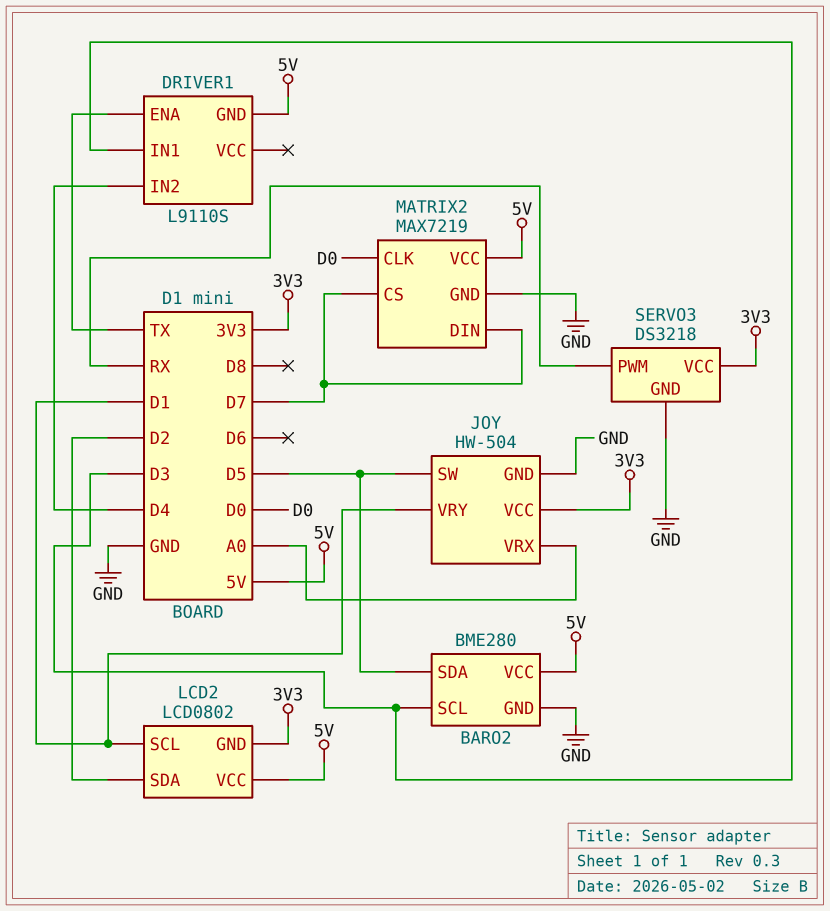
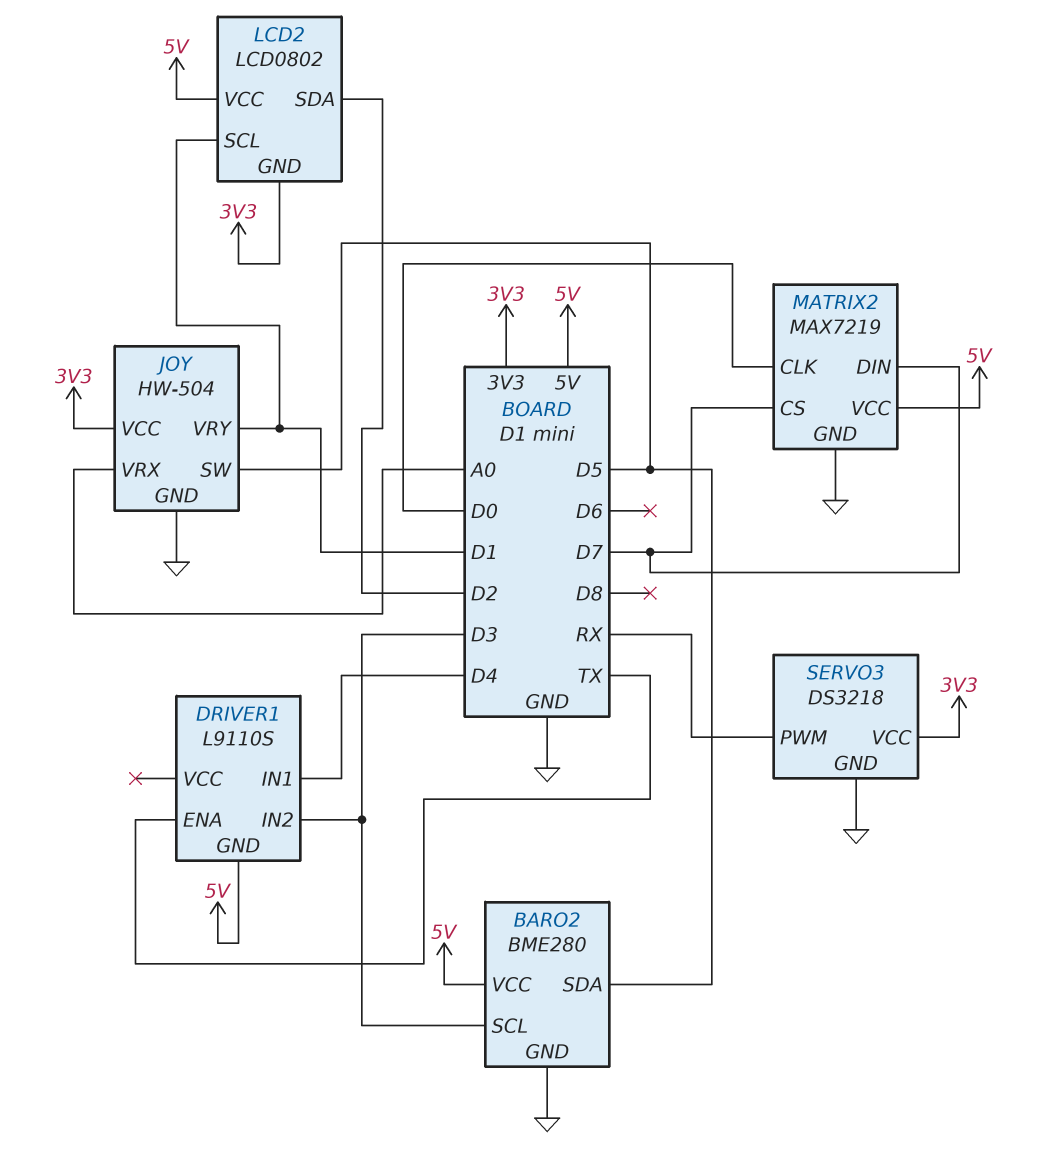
DRIVER1 pin IN1: D3 -> D4
DRIVER1 pin IN2: D4 -> D3

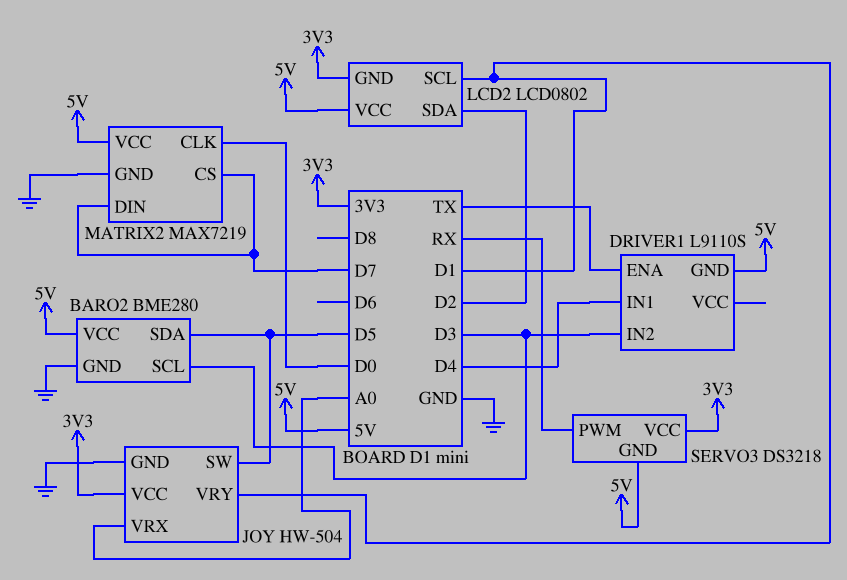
SERVO3 pin GND: GND -> 5V

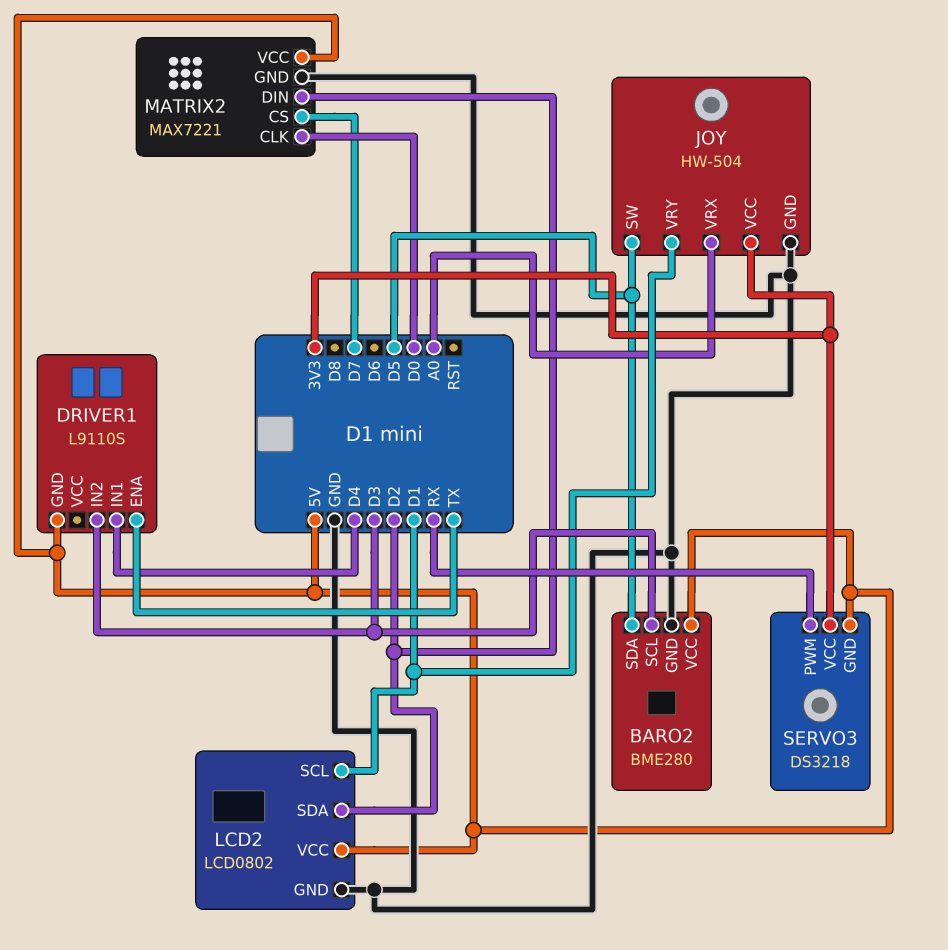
LCD2 pin GND: 3V3 -> GND
MATRIX2: MAX7219 -> MAX7221
MATRIX2 pin DIN: D7 -> D2

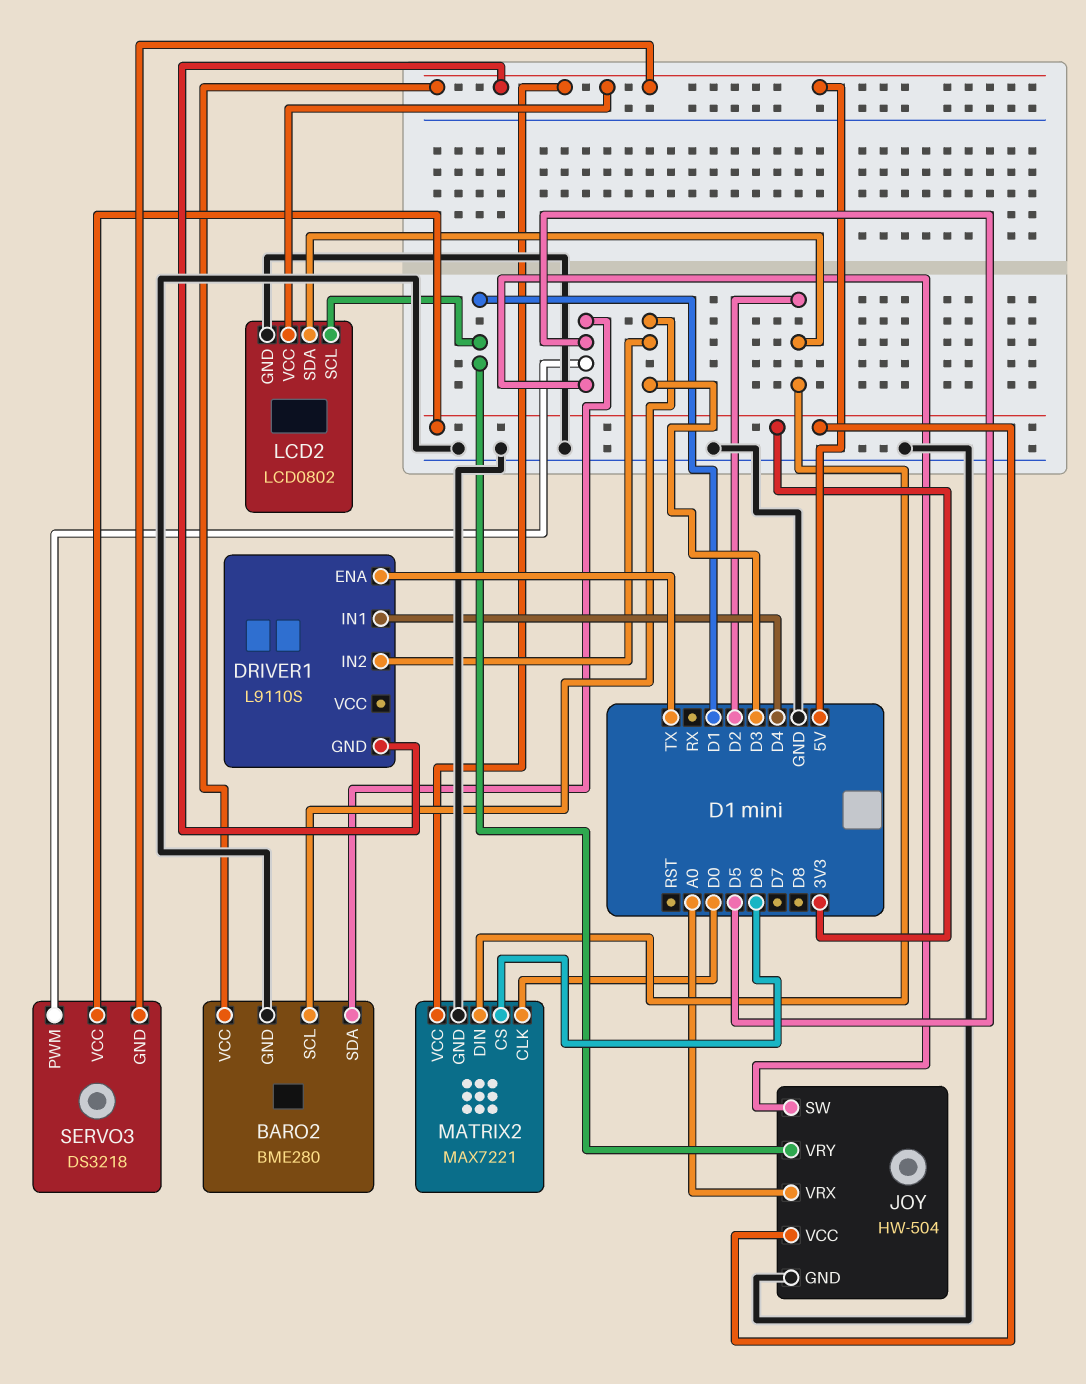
MATRIX2 pin CS: D7 -> D6
SERVO3 pin PWM: RX -> D5

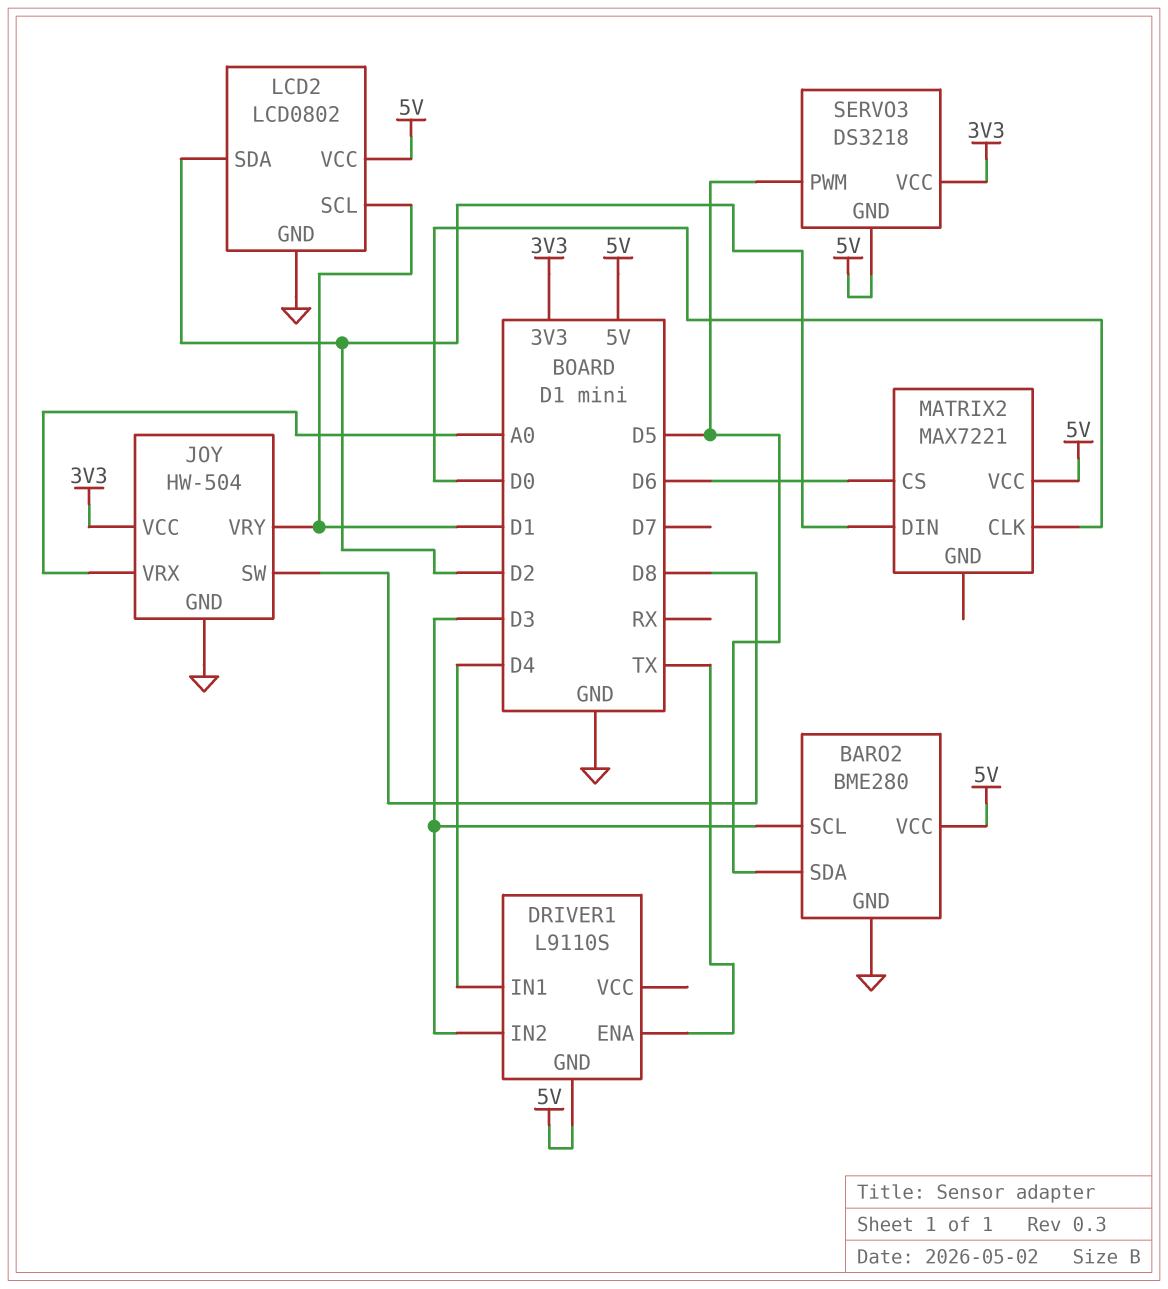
JOY pin SW: D5 -> D8
MATRIX2 pin GND: GND -> none

